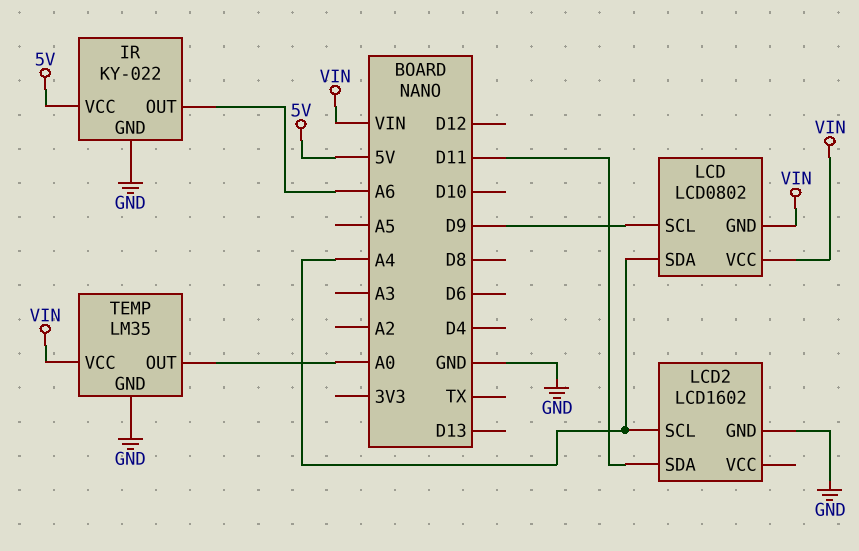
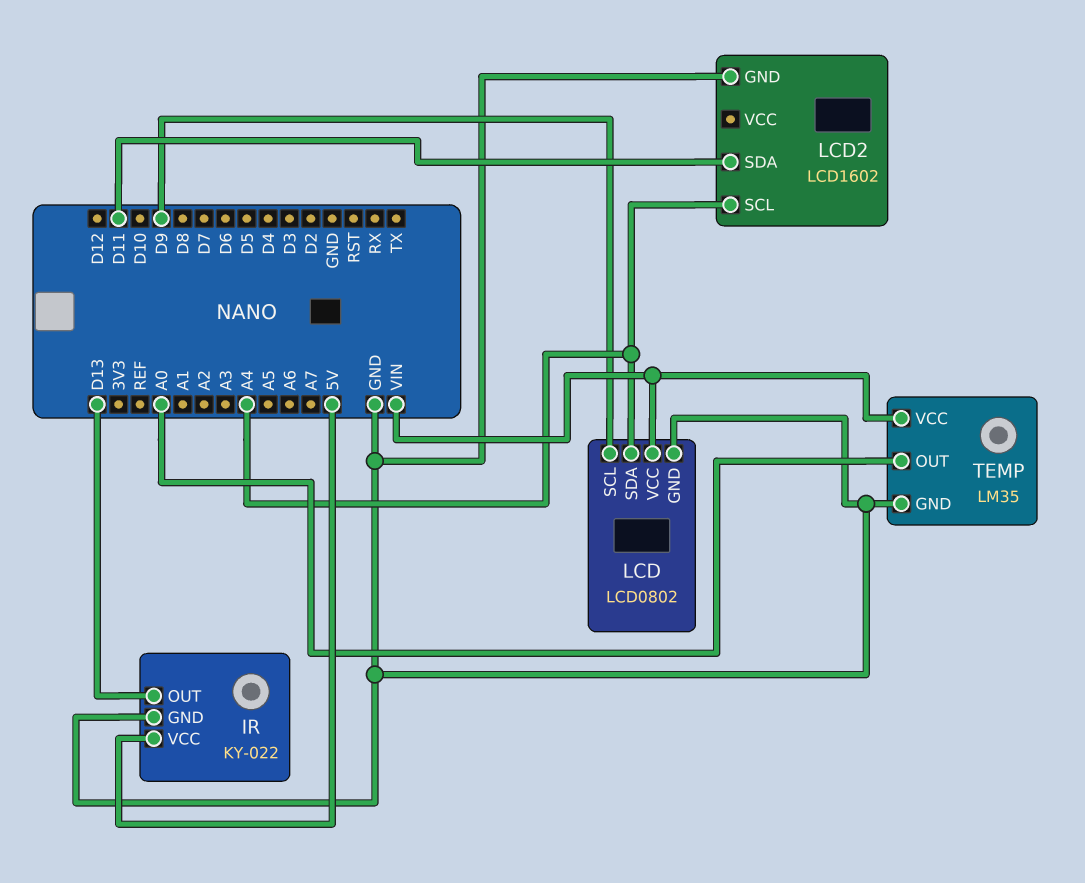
IR pin OUT: A6 -> D13
LCD pin GND: VIN -> GND

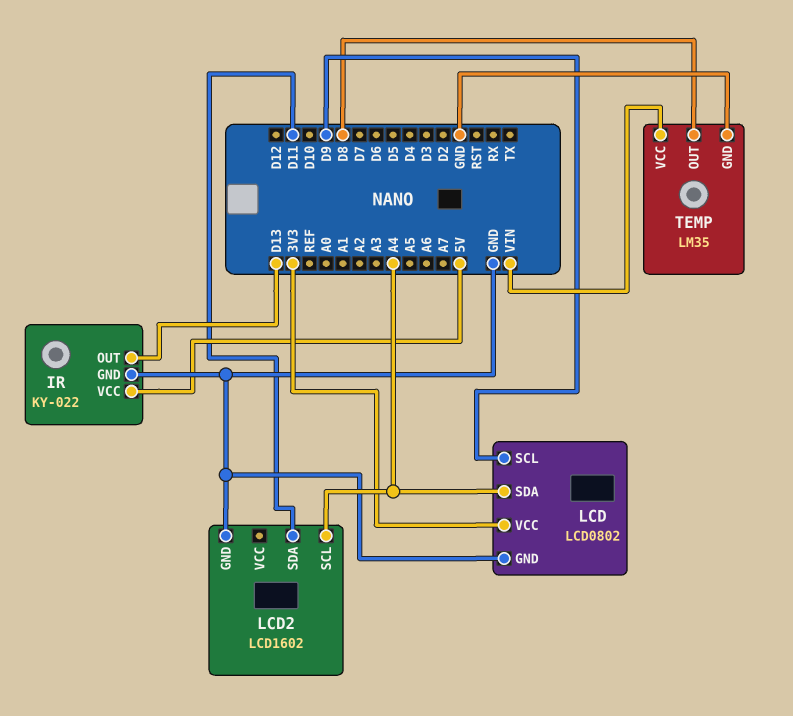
LCD pin VCC: VIN -> 3V3
TEMP pin OUT: A0 -> D8

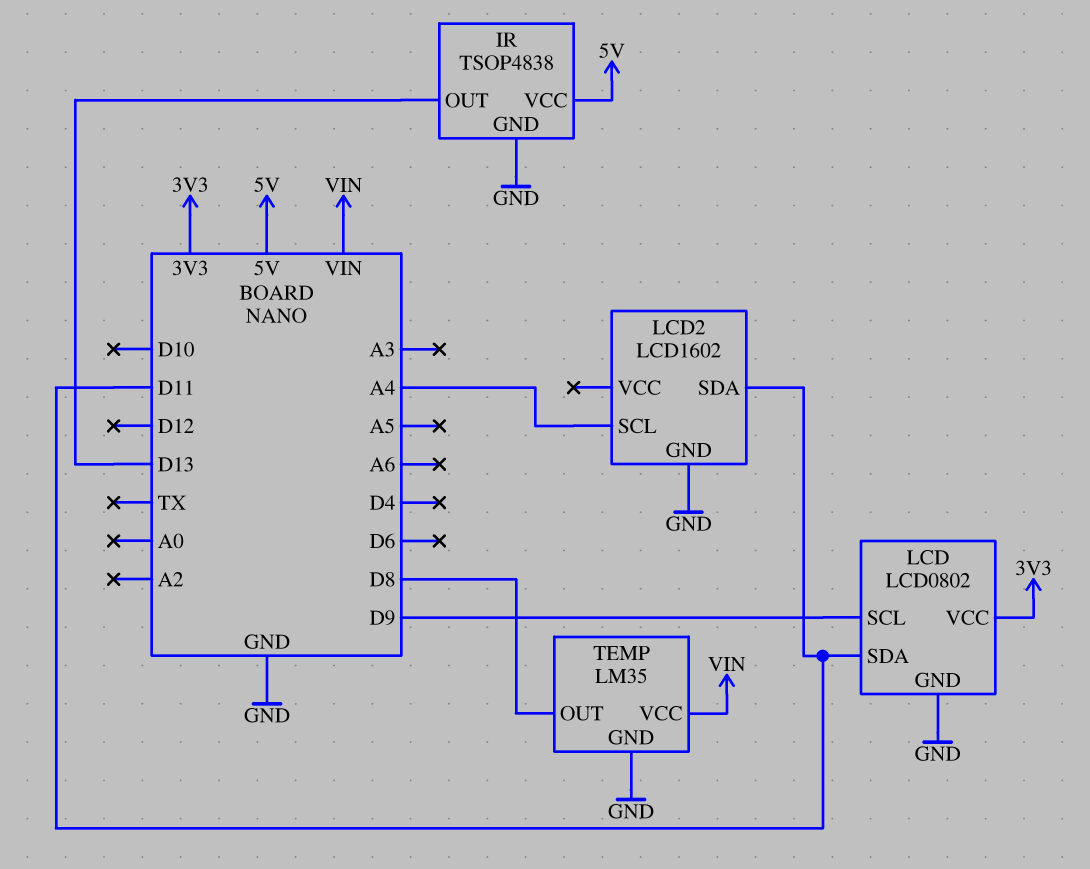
IR: KY-022 -> TSOP4838
LCD pin SDA: A4 -> D11

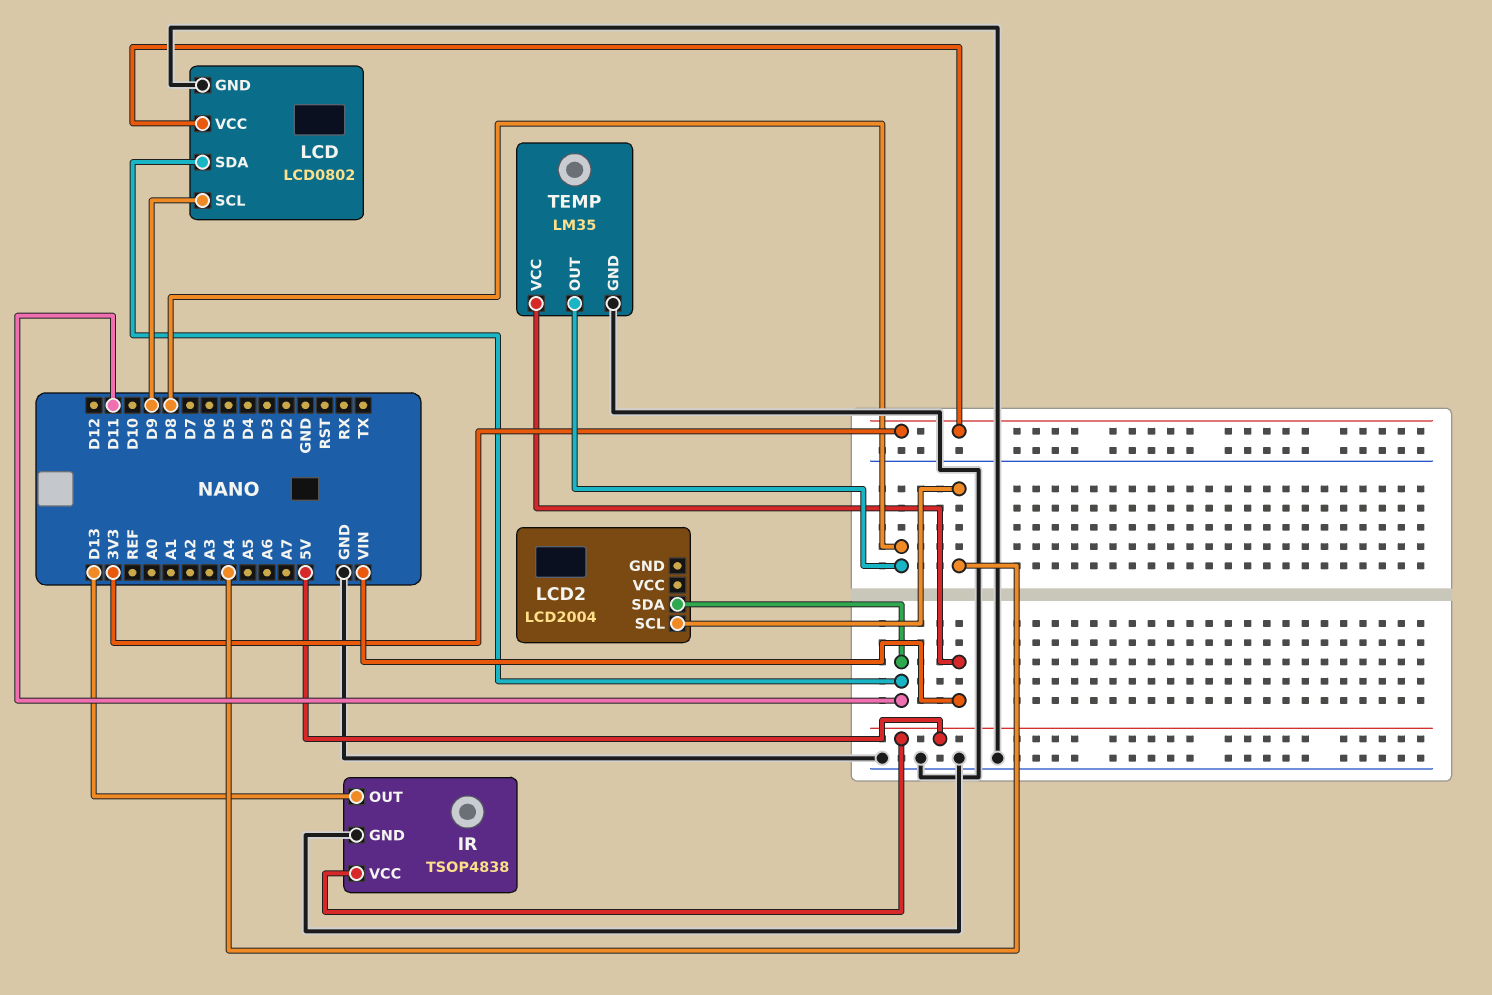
LCD2: LCD1602 -> LCD2004
LCD2 pin GND: GND -> none

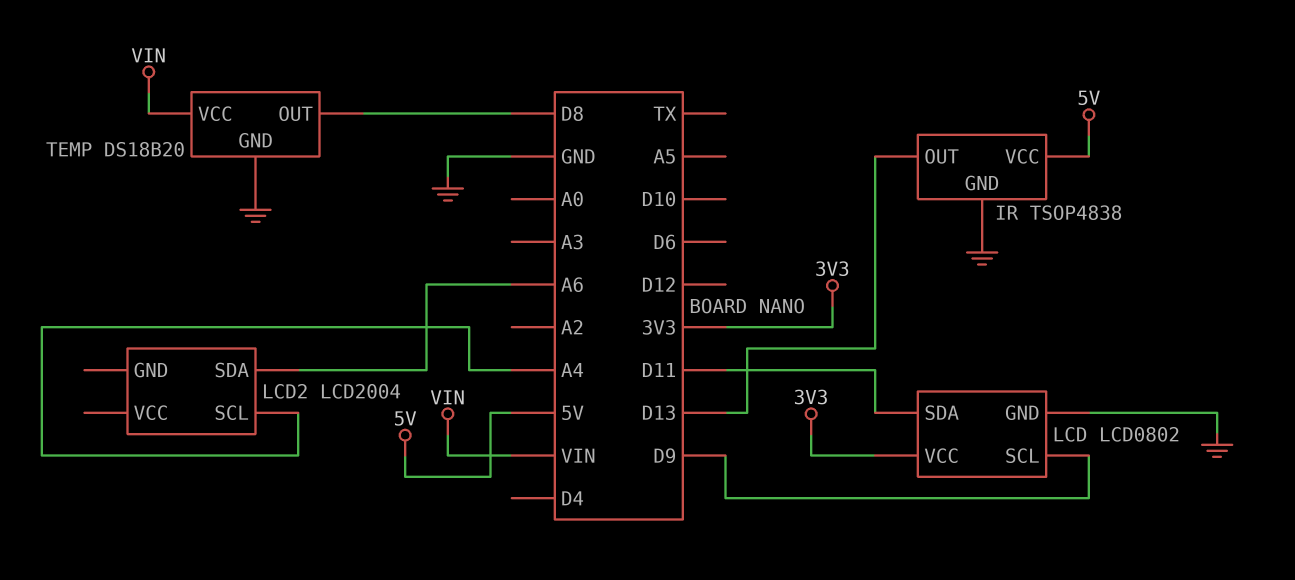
LCD2 pin SDA: D11 -> A6
TEMP: LM35 -> DS18B20

